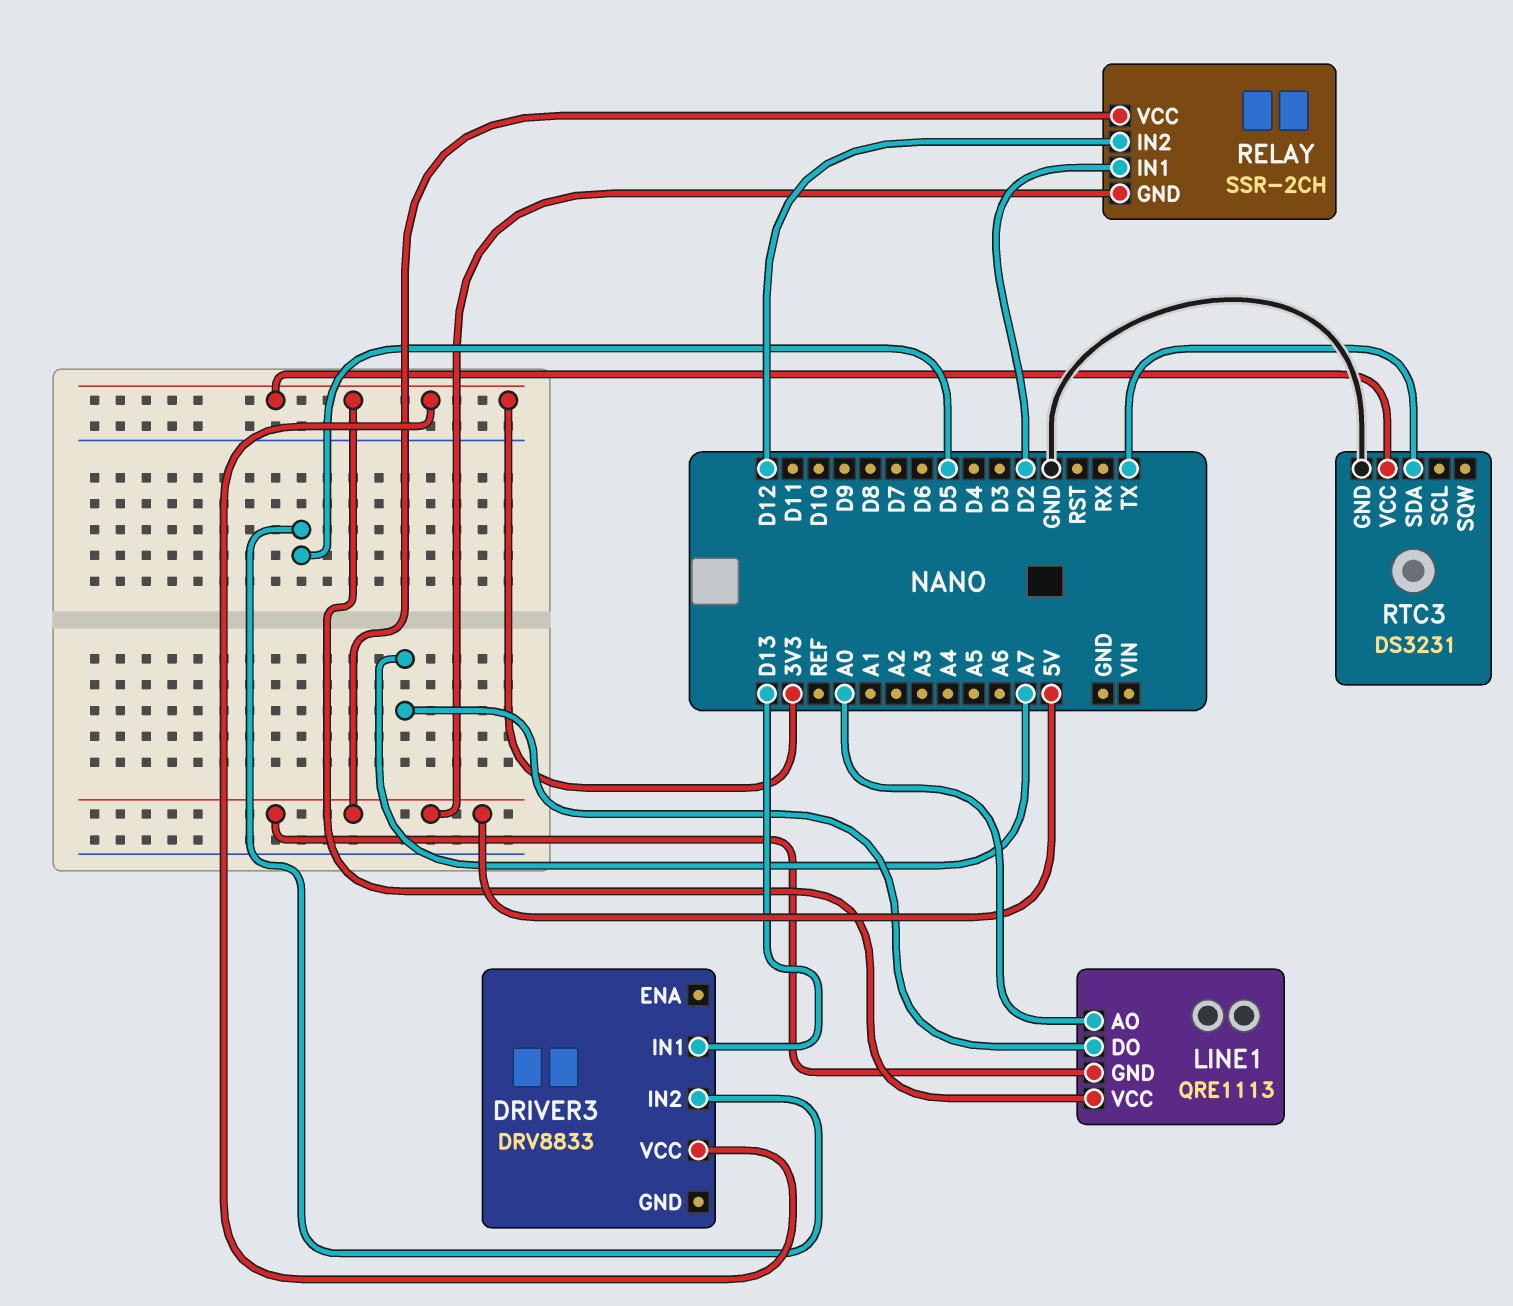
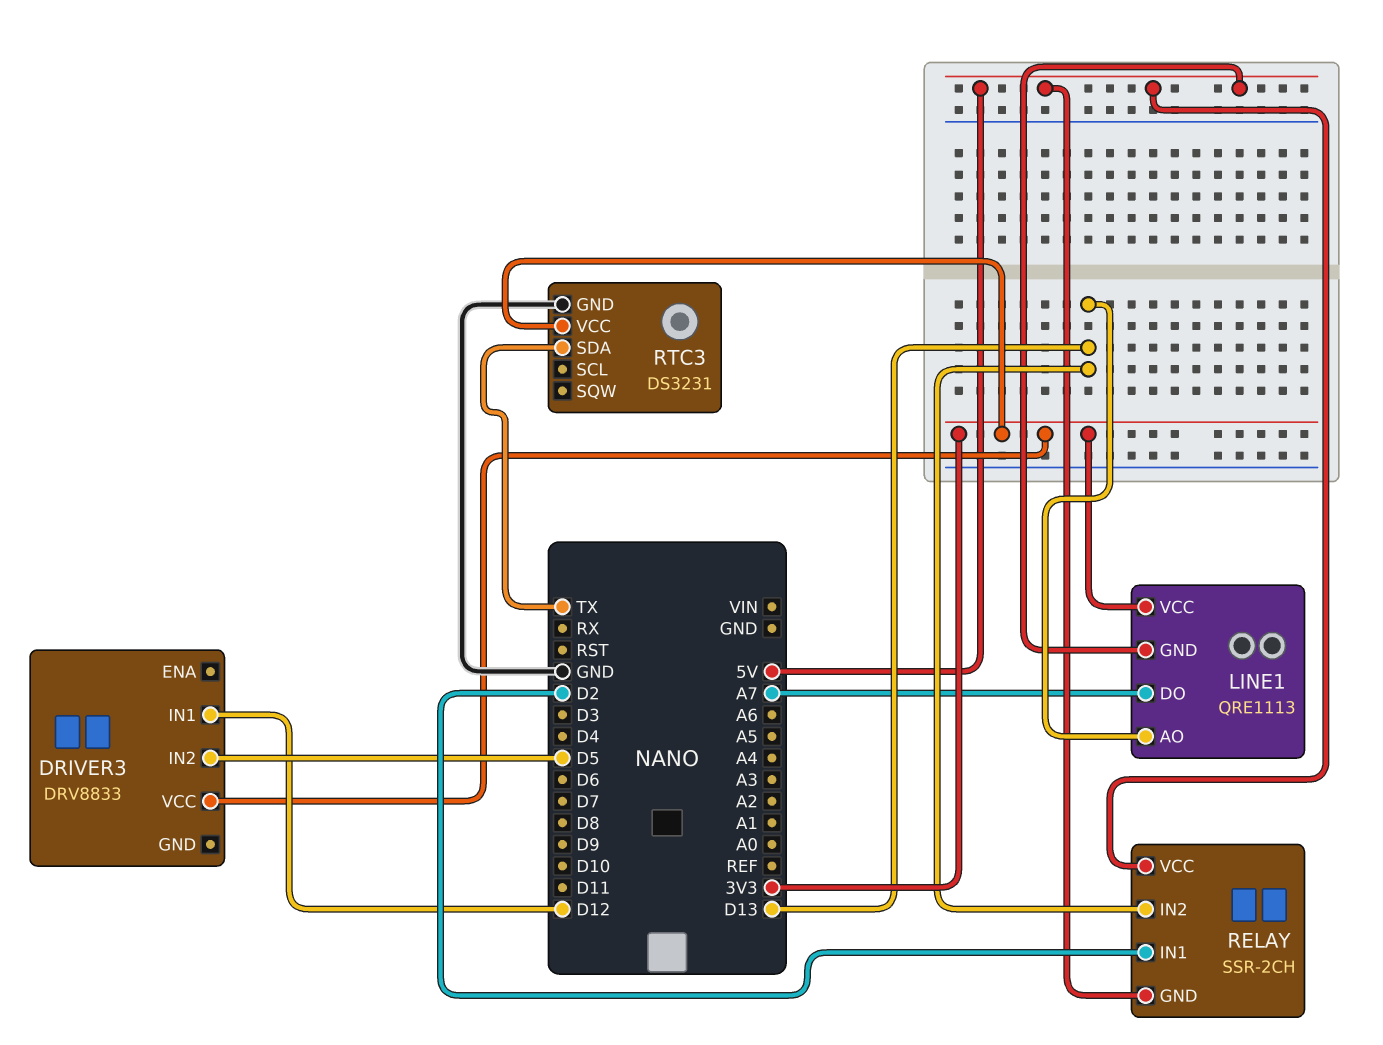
DRIVER3 pin IN1: D13 -> D12
LINE1 pin AO: A0 -> D13
RELAY pin IN2: D12 -> D13

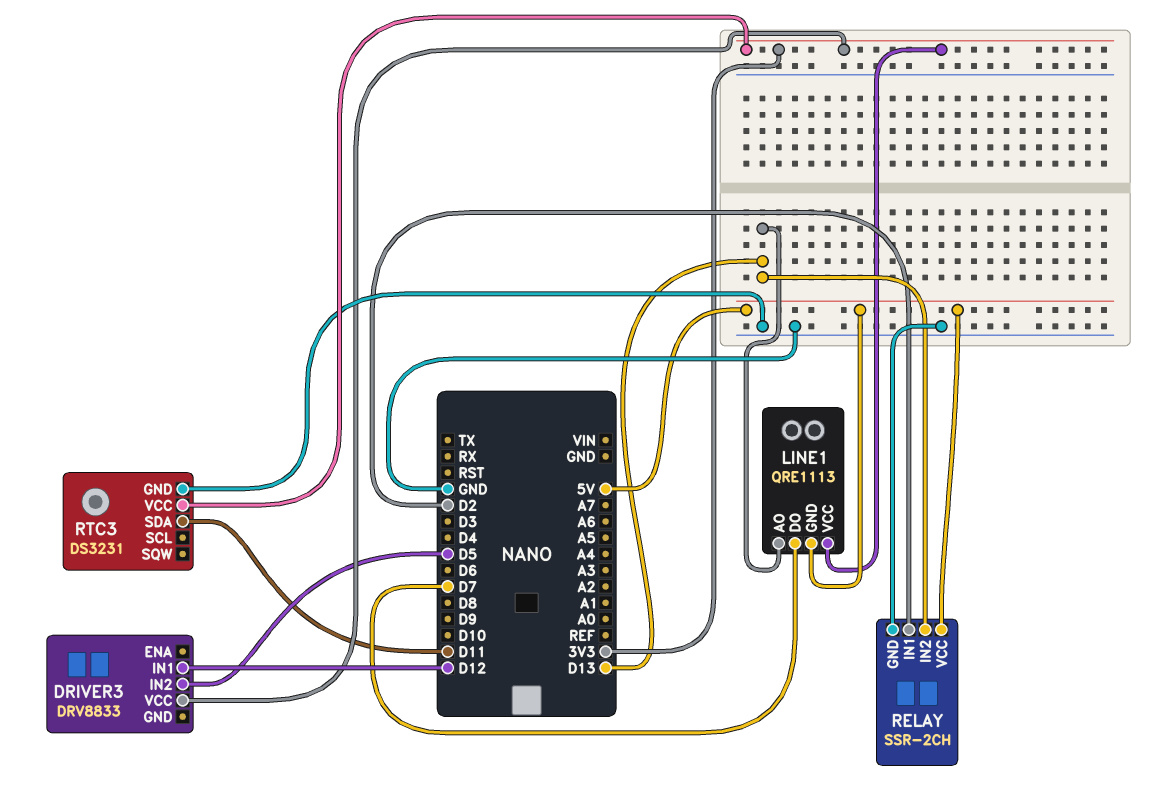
LINE1 pin DO: A7 -> D7
RELAY pin GND: 5V -> GND
RTC3 pin SDA: TX -> D11

